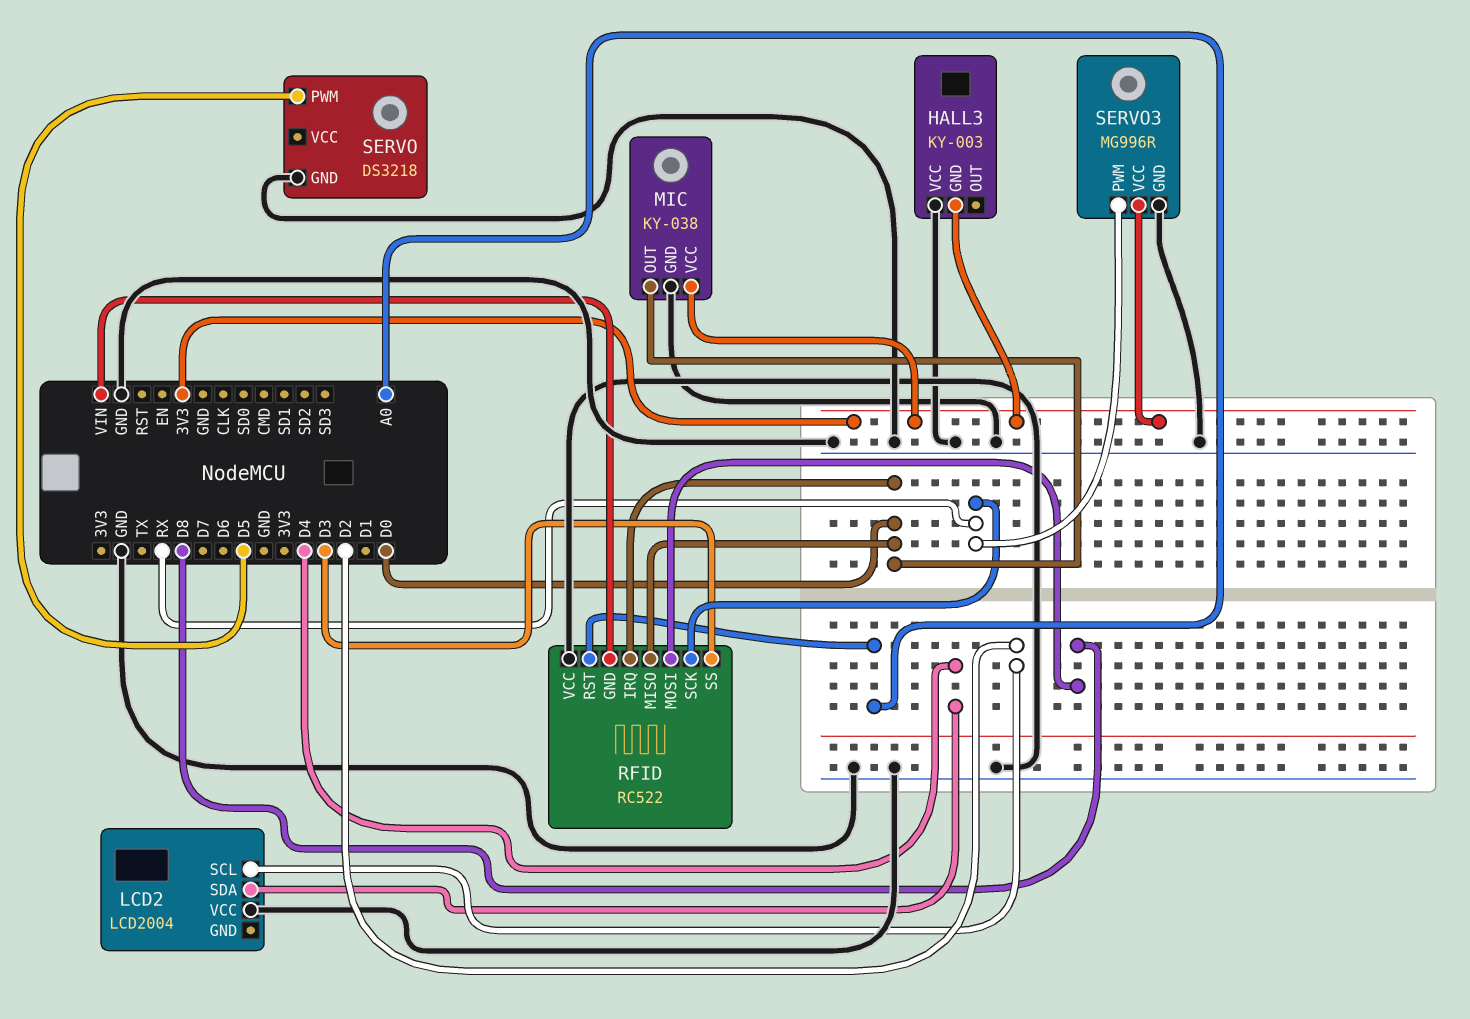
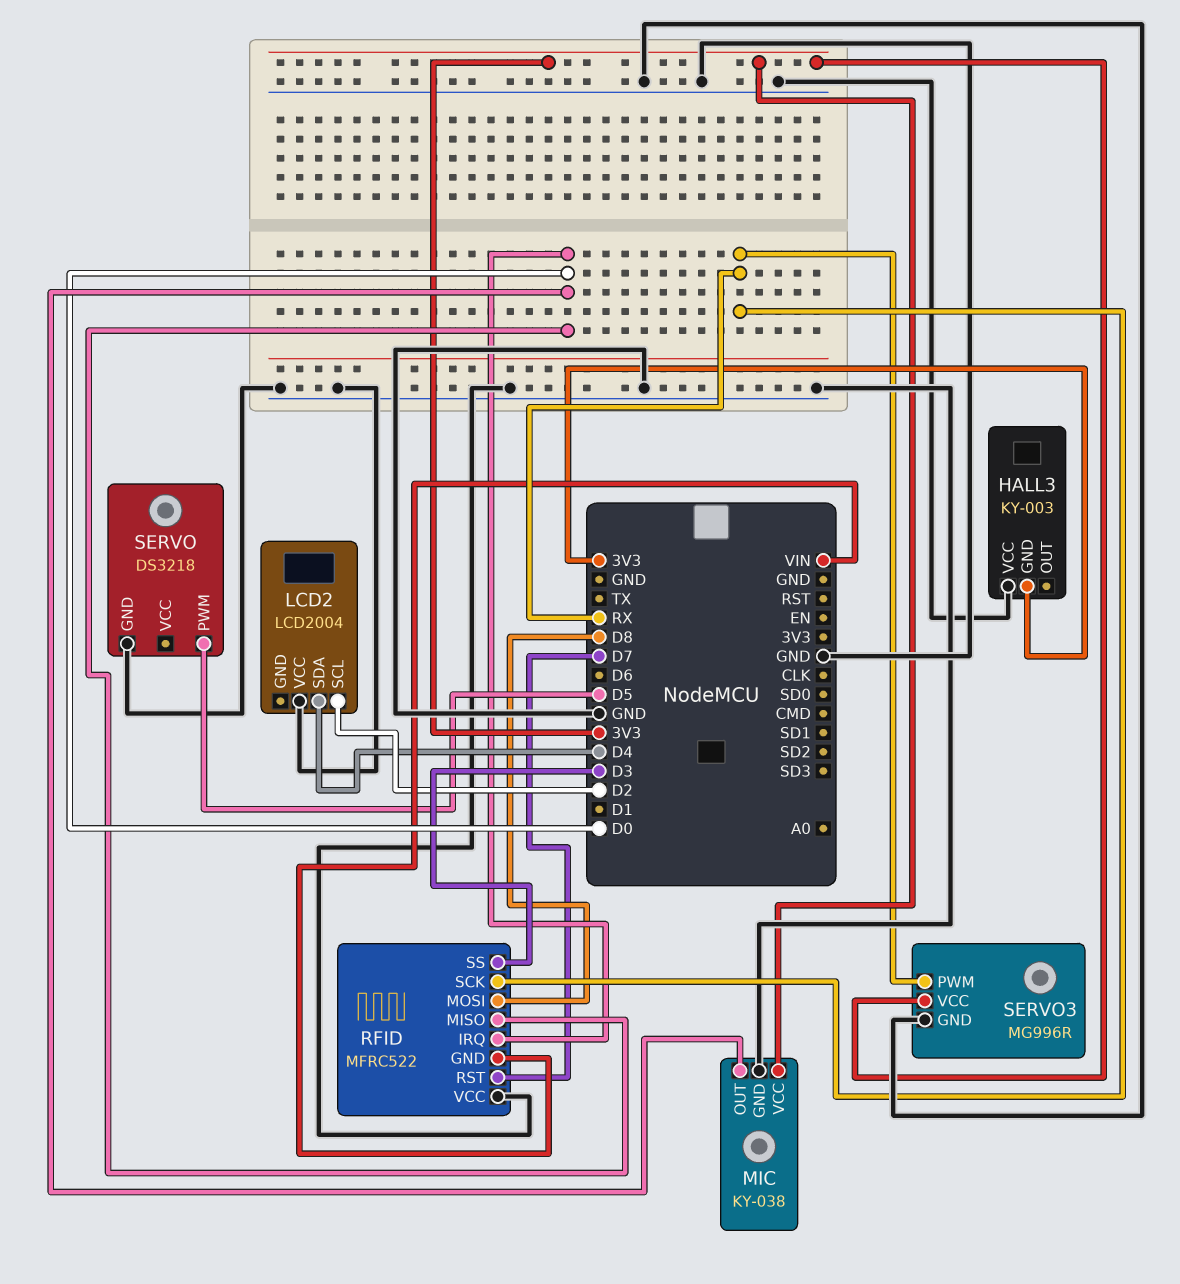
RFID: RC522 -> MFRC522
RFID pin RST: A0 -> D7

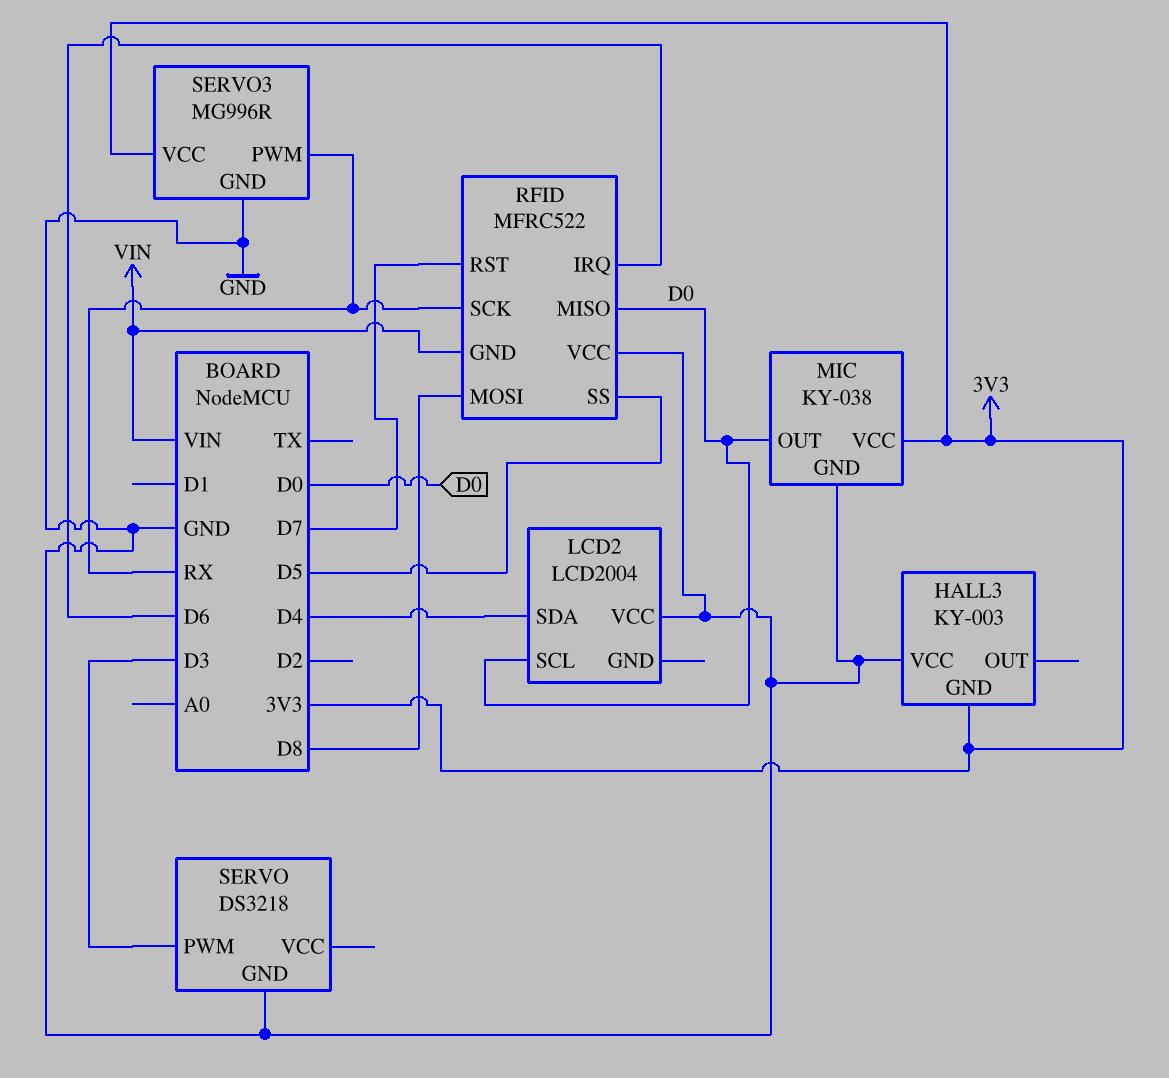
LCD2 pin SCL: D2 -> D0
RFID pin IRQ: D0 -> D6
RFID pin SS: D3 -> D5
SERVO pin PWM: D5 -> D3

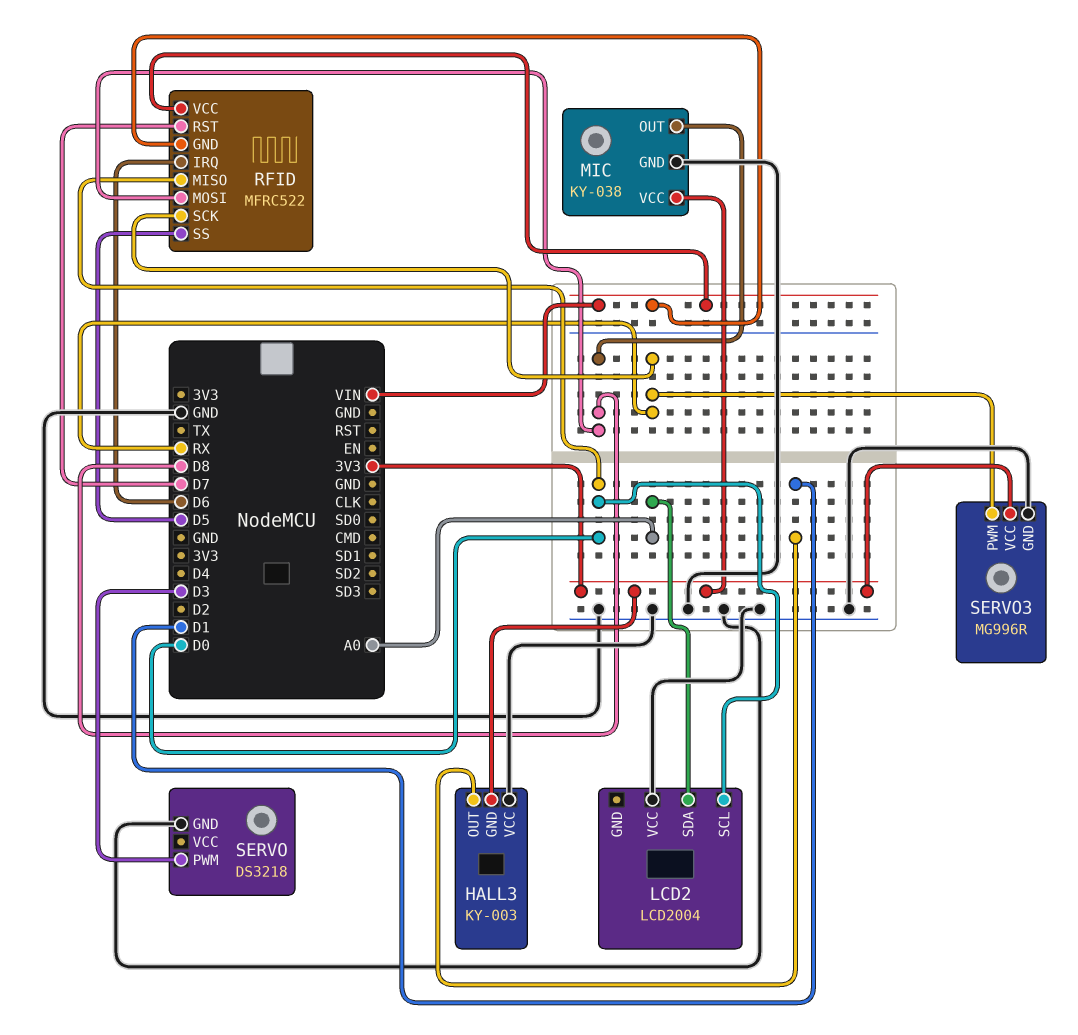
HALL3 pin OUT: none -> D1
LCD2 pin SDA: D4 -> A0
MIC pin OUT: D0 -> D8
RFID pin VCC: GND -> VIN

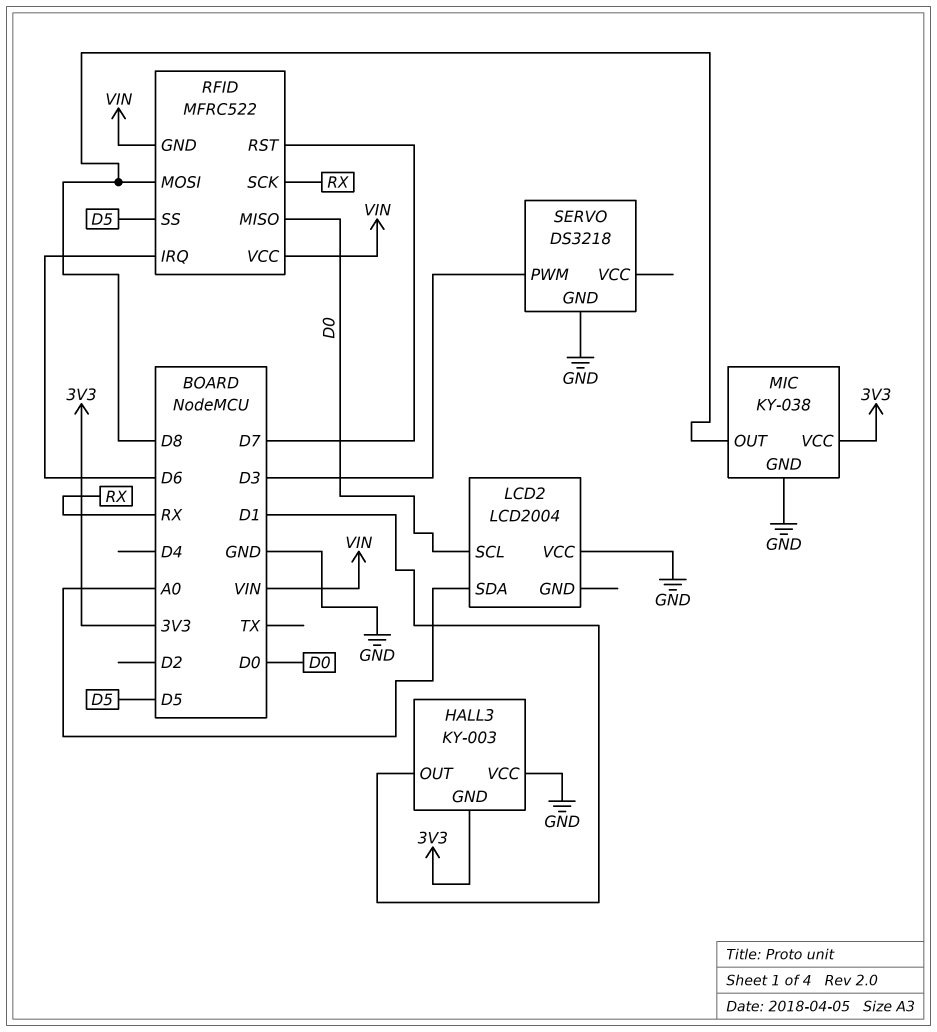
SERVO3: MG996R -> none
SERVO3 pin GND: GND -> none
SERVO3 pin PWM: RX -> none
SERVO3 pin VCC: 3V3 -> none

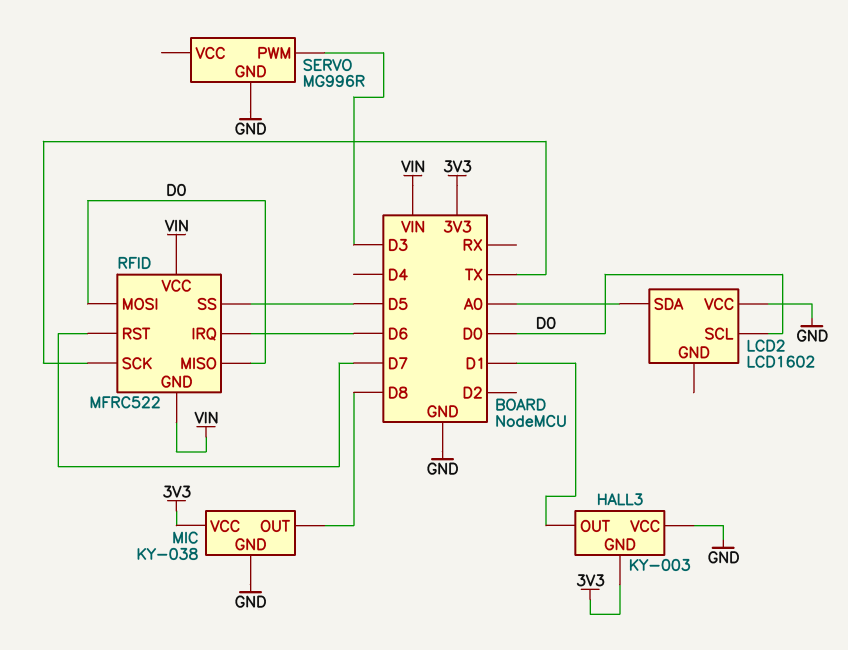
LCD2: LCD2004 -> LCD1602
RFID pin MOSI: D8 -> D0
RFID pin SCK: RX -> TX
SERVO: DS3218 -> MG996R

